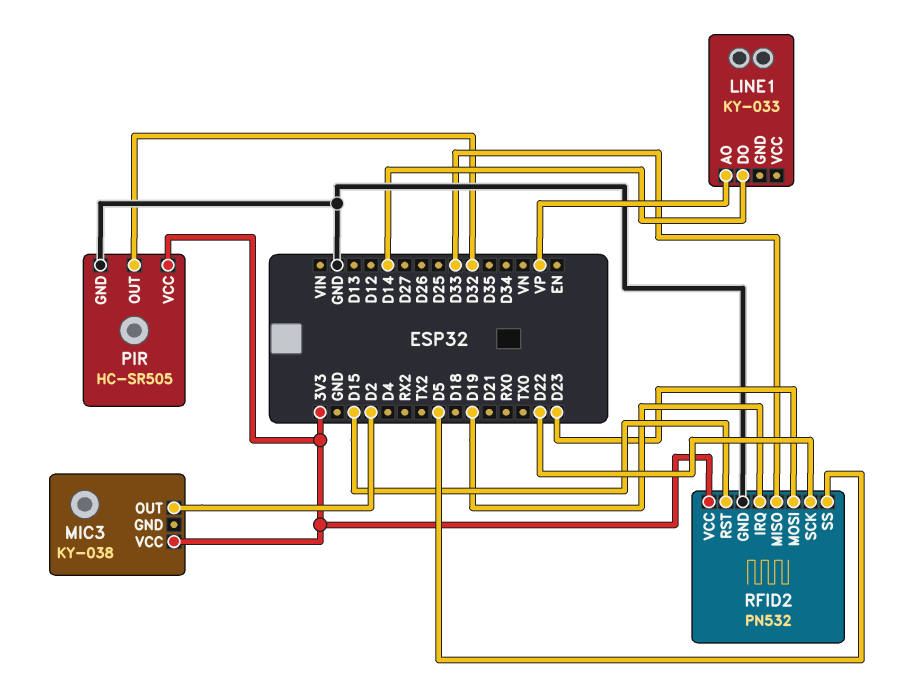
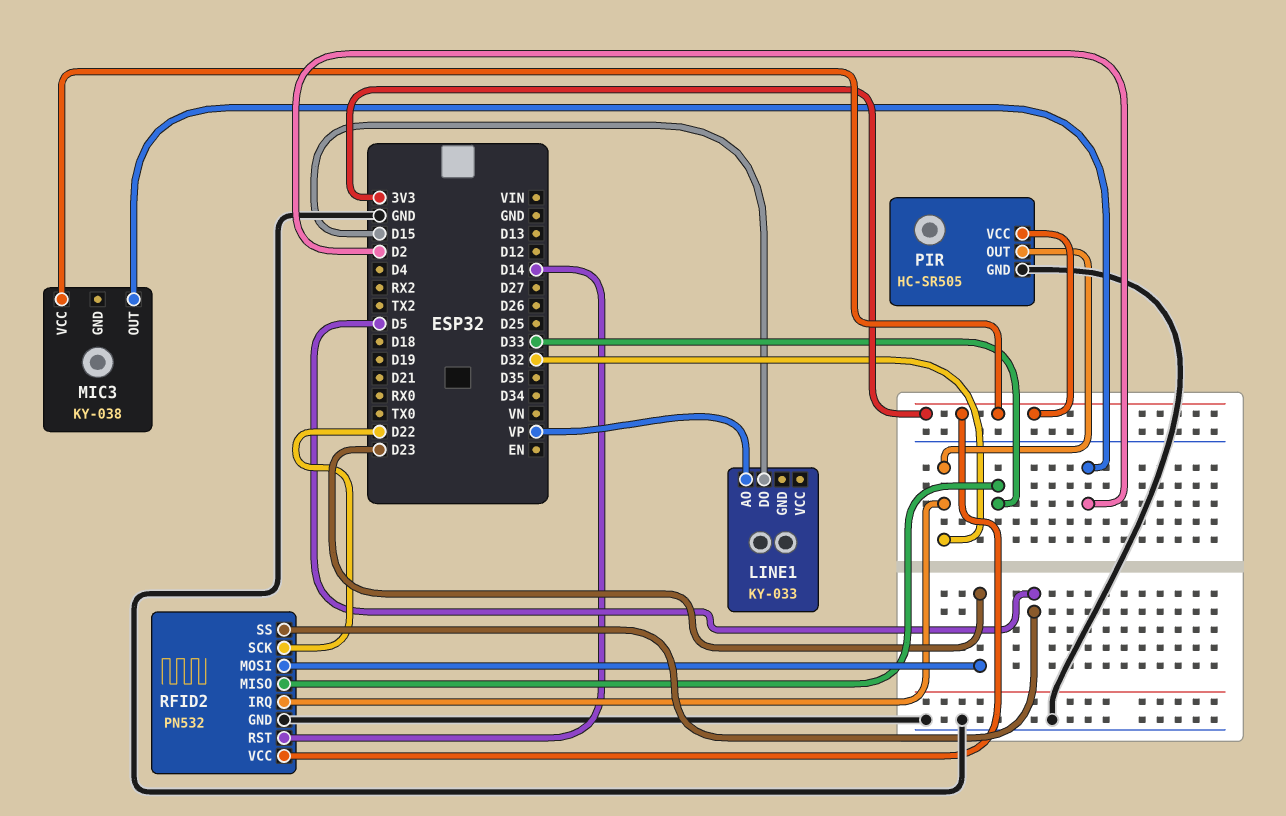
LINE1 pin DO: D14 -> D15
RFID2 pin IRQ: D19 -> D32
RFID2 pin RST: D15 -> D14

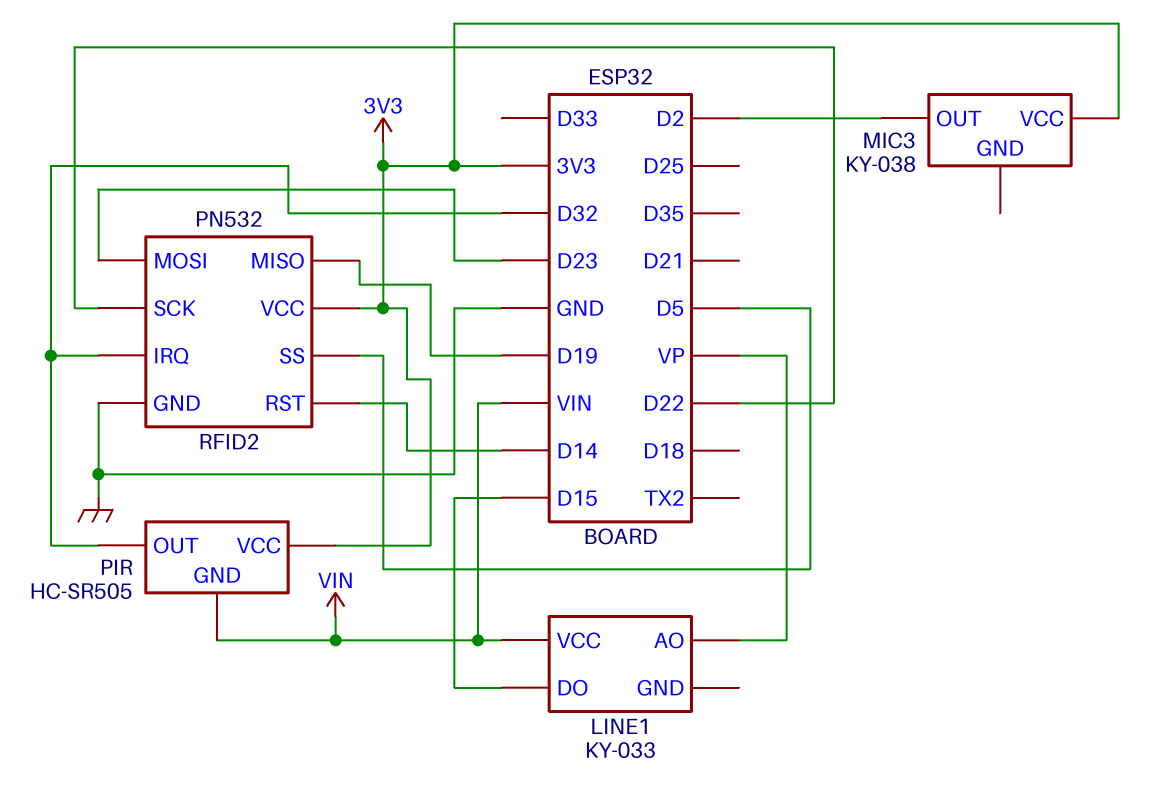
LINE1 pin VCC: none -> VIN
PIR pin GND: GND -> VIN
RFID2 pin MISO: D33 -> D19

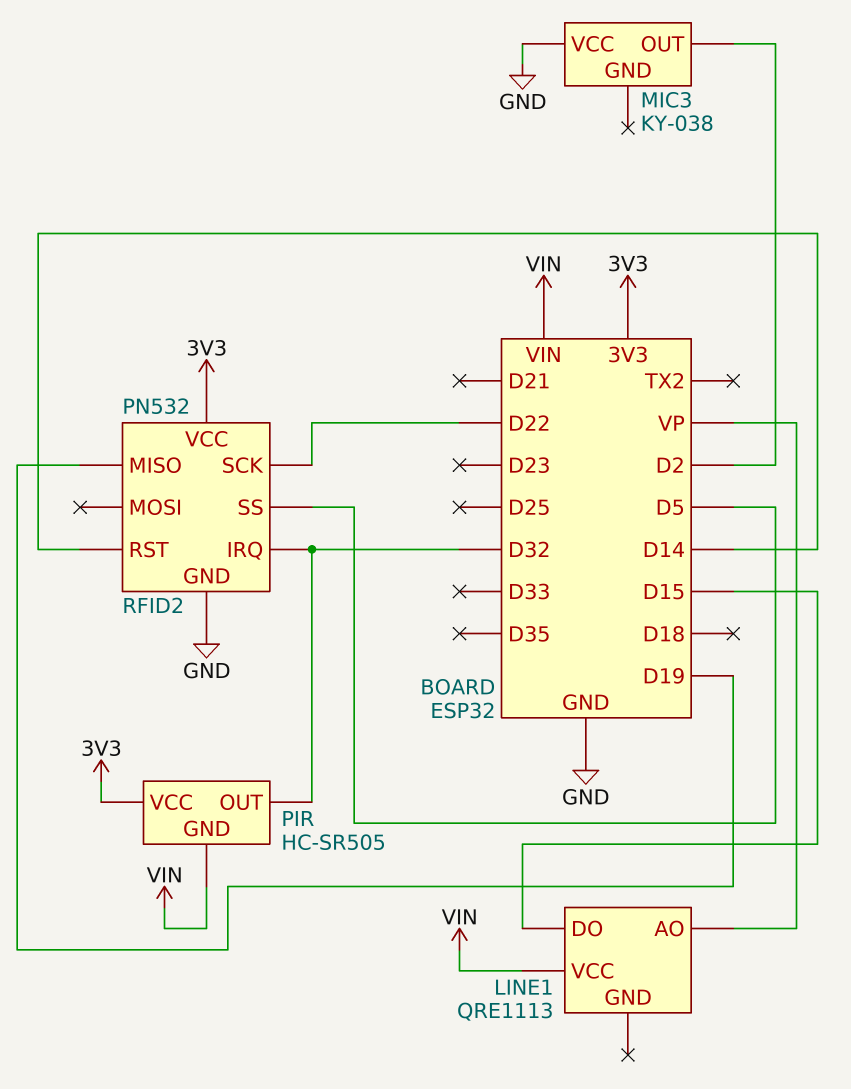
LINE1: KY-033 -> QRE1113
MIC3 pin VCC: 3V3 -> GND
RFID2 pin MOSI: D23 -> none

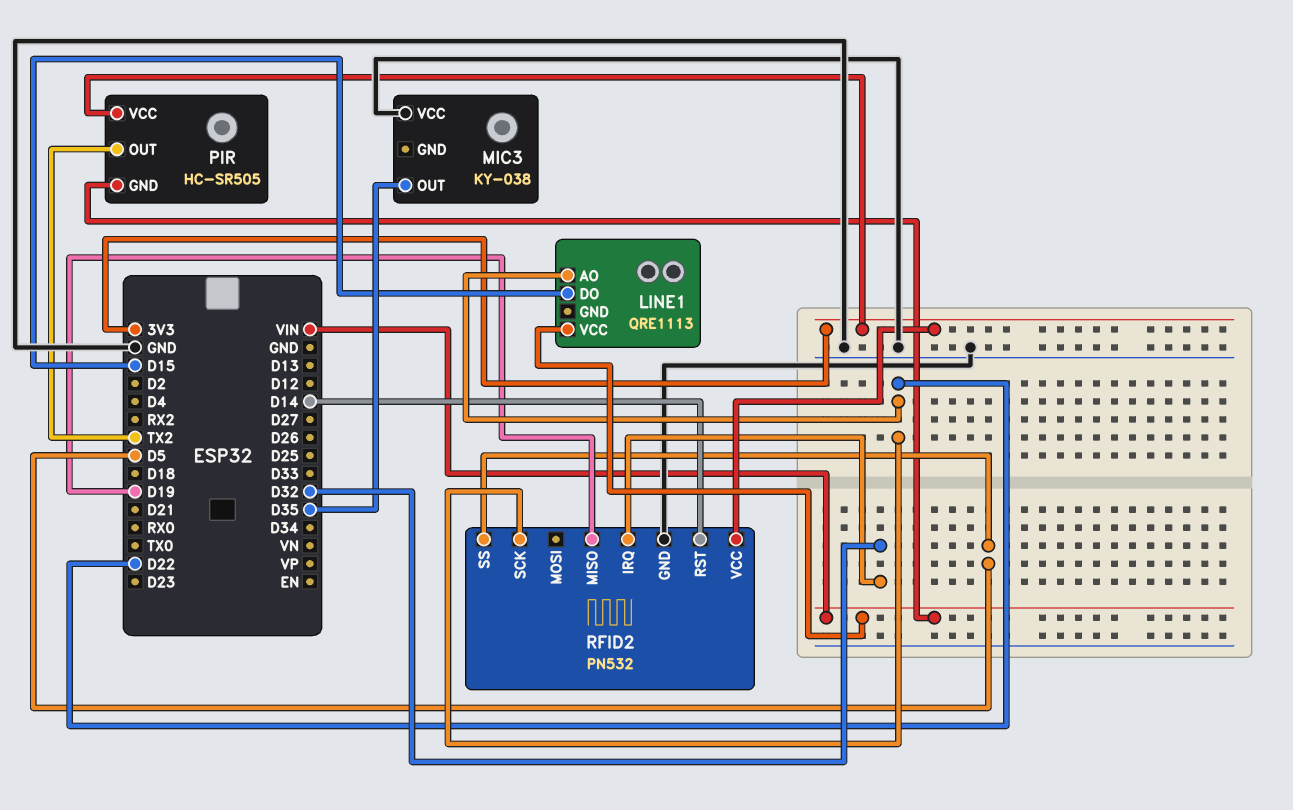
LINE1 pin AO: VP -> D22
MIC3 pin OUT: D2 -> D35
PIR pin OUT: D32 -> TX2

